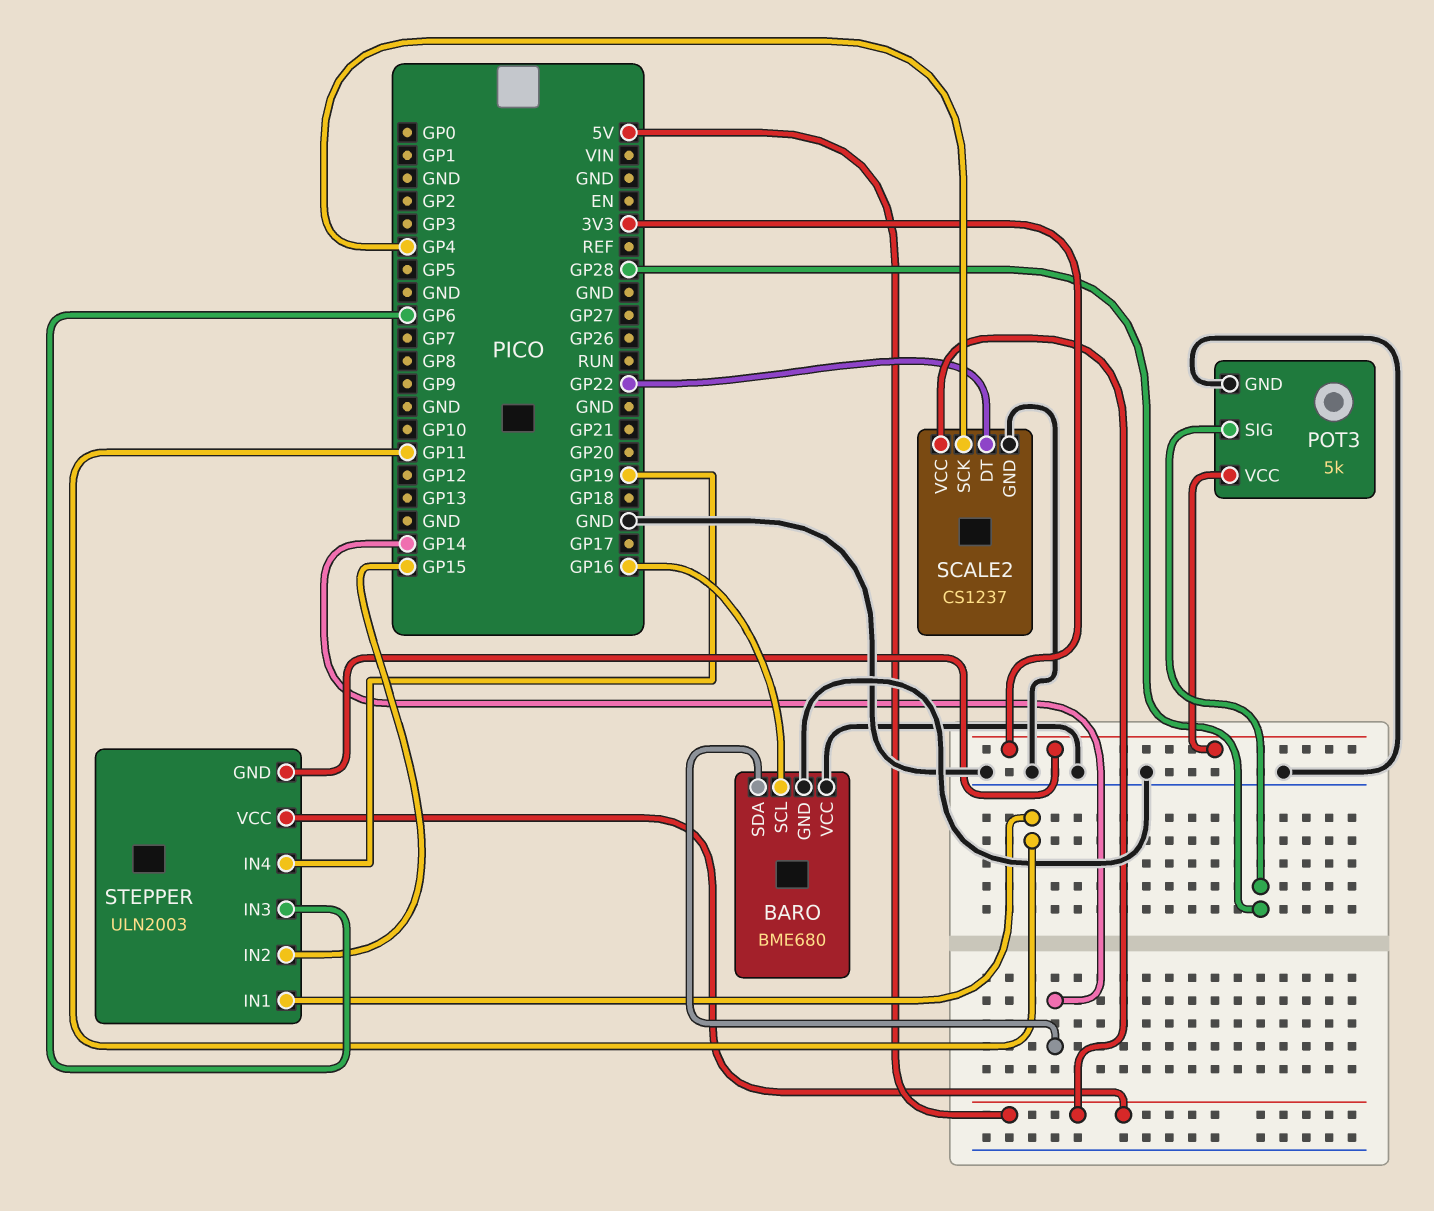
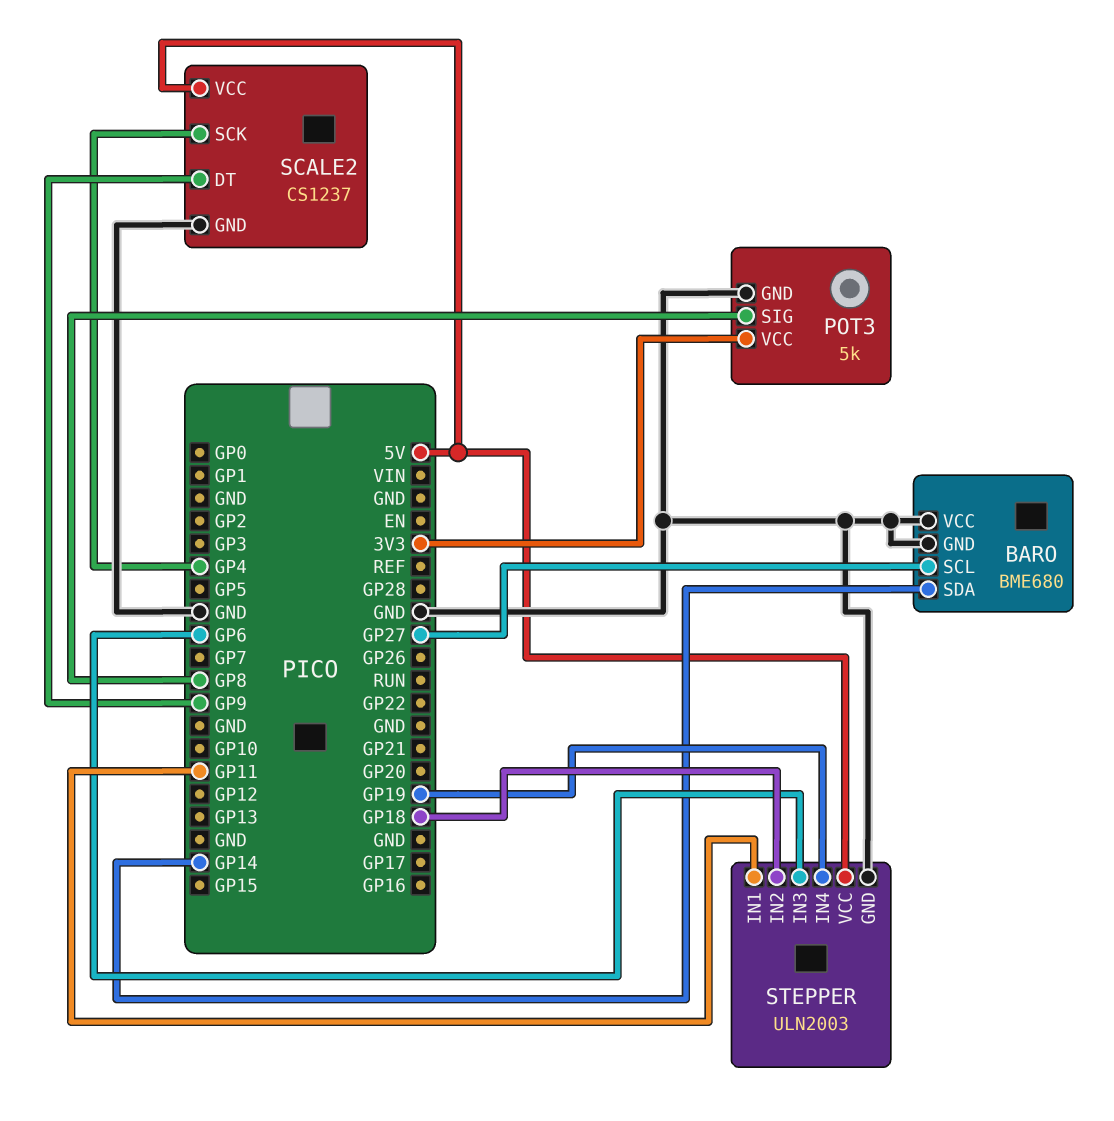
BARO pin SCL: GP16 -> GP27
POT3 pin SIG: GP28 -> GP8
SCALE2 pin DT: GP22 -> GP9
STEPPER pin GND: 3V3 -> GND
STEPPER pin IN2: GP15 -> GP18

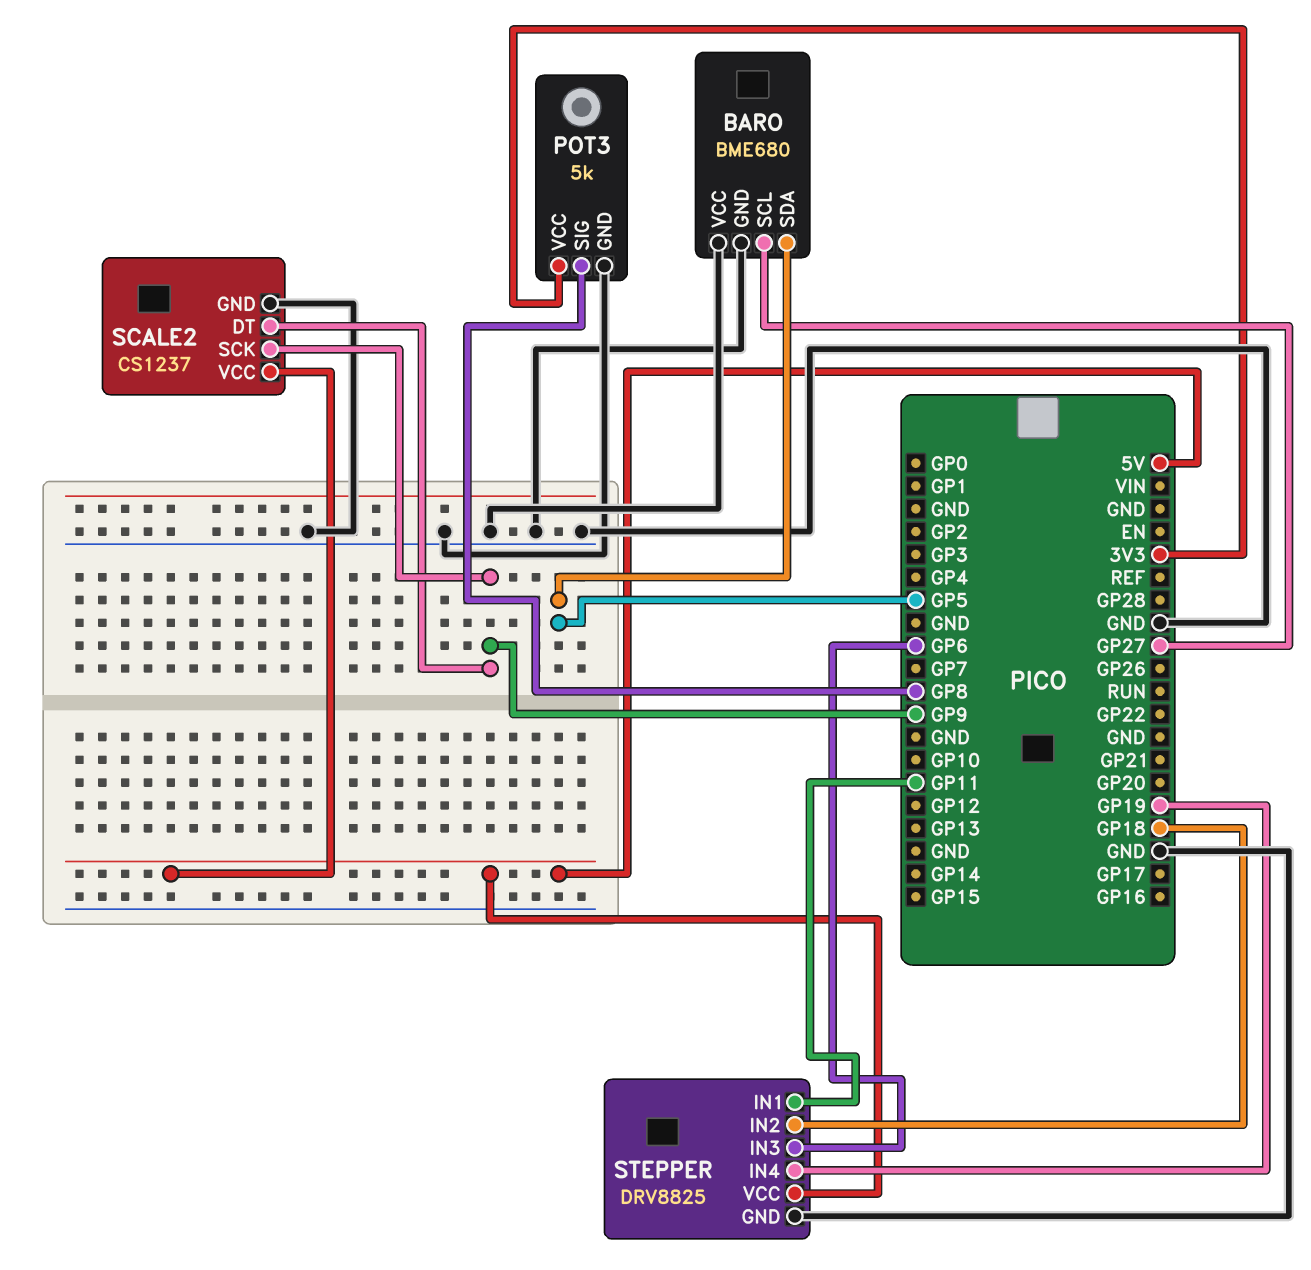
BARO pin SDA: GP14 -> GP5
SCALE2 pin SCK: GP4 -> GP9
STEPPER: ULN2003 -> DRV8825

